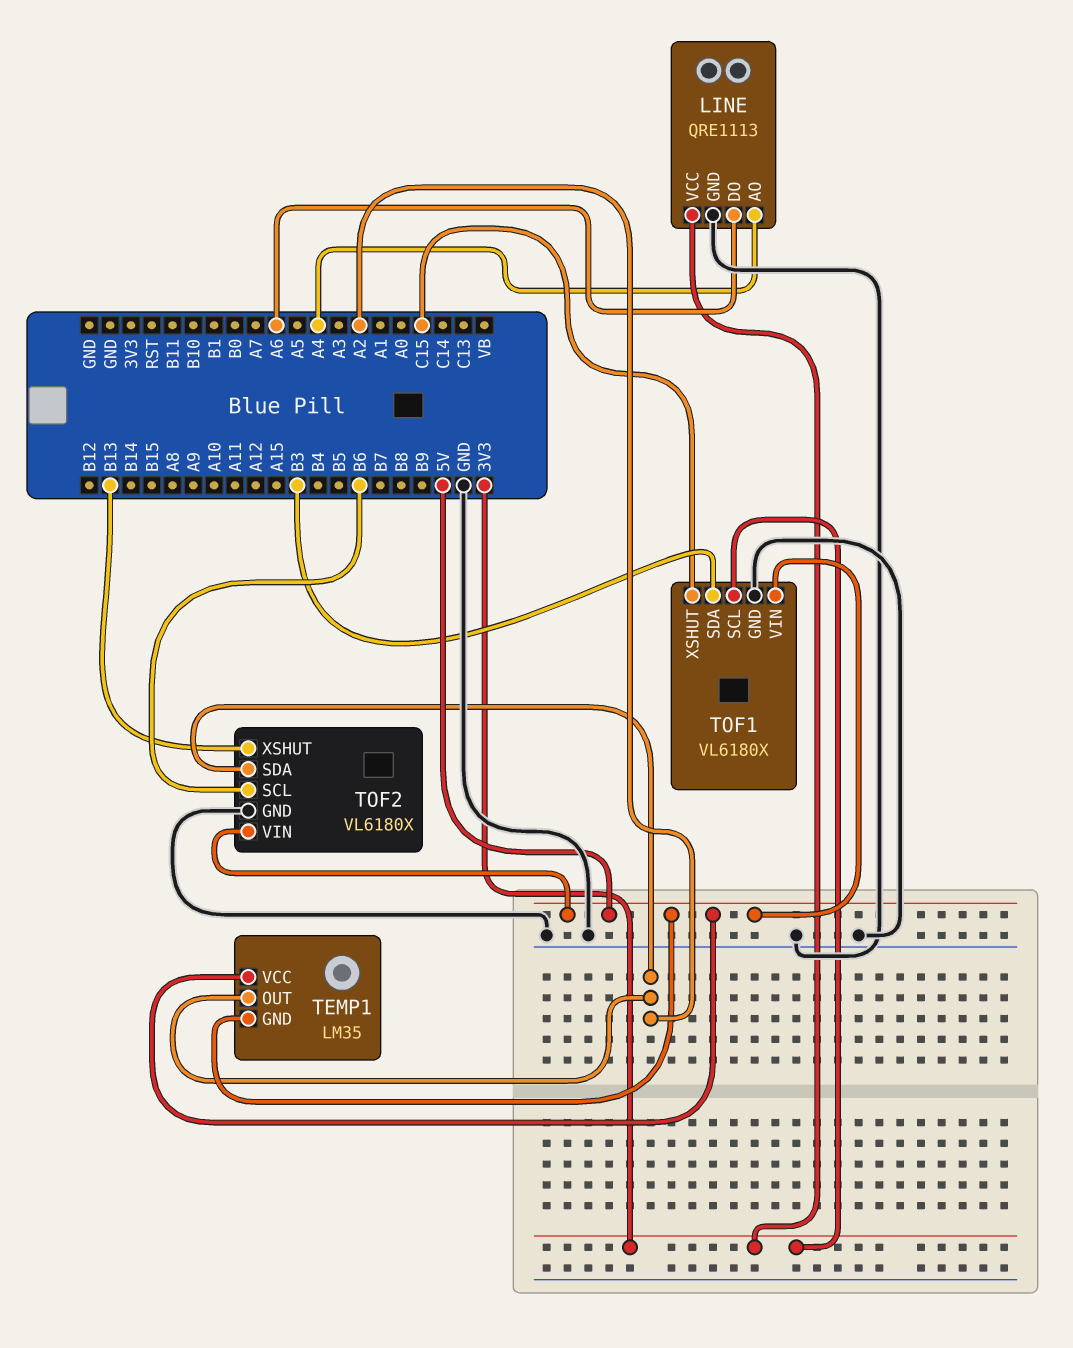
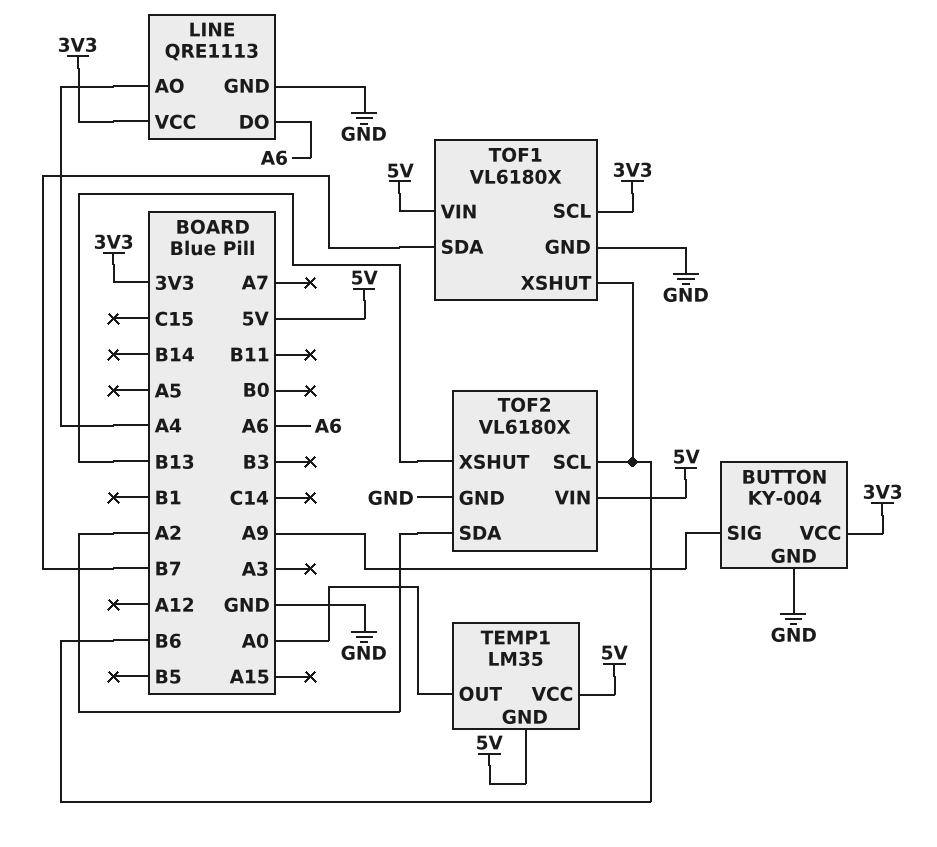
BUTTON: none -> KY-004
BUTTON pin GND: none -> GND
BUTTON pin SIG: none -> A9
BUTTON pin VCC: none -> 3V3
TEMP1 pin OUT: A2 -> A0
TOF1 pin SDA: B3 -> B7
TOF1 pin XSHUT: C15 -> B6

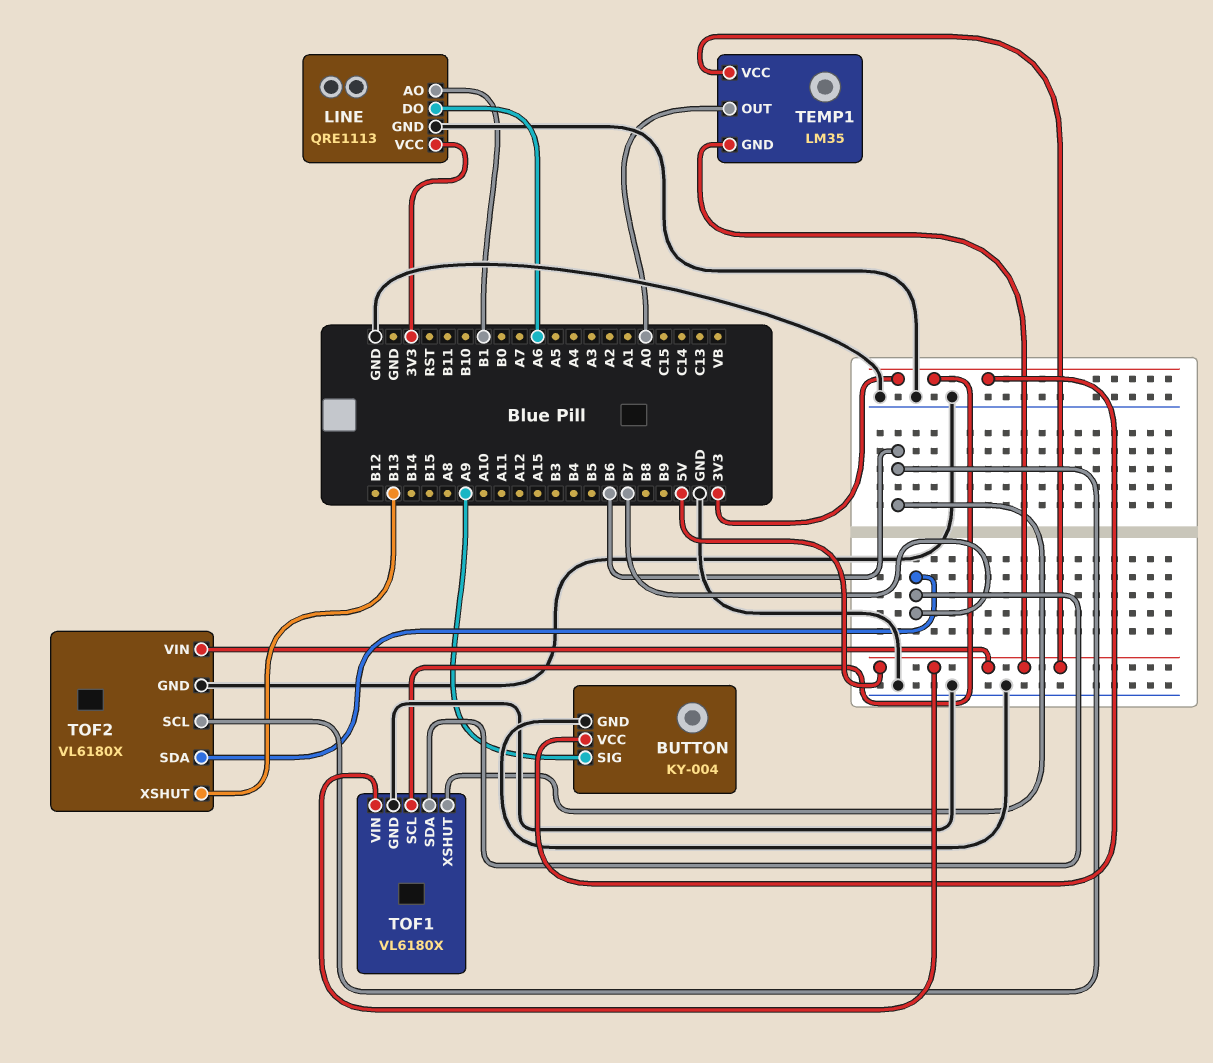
LINE pin AO: A4 -> B1
TOF2 pin SDA: A2 -> B7

